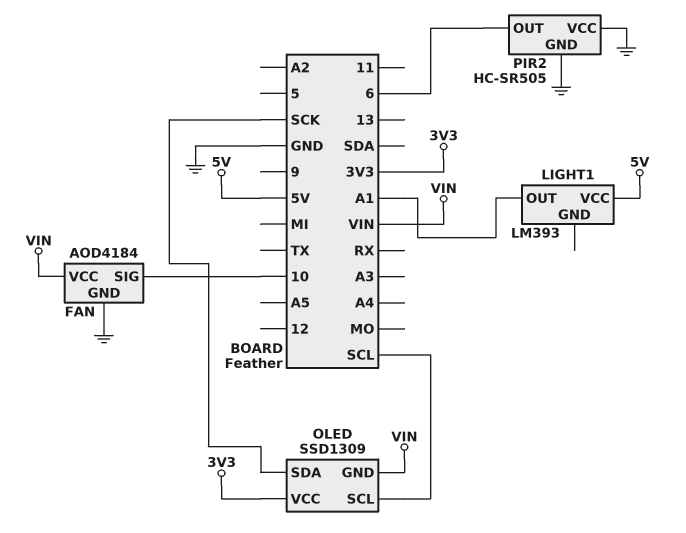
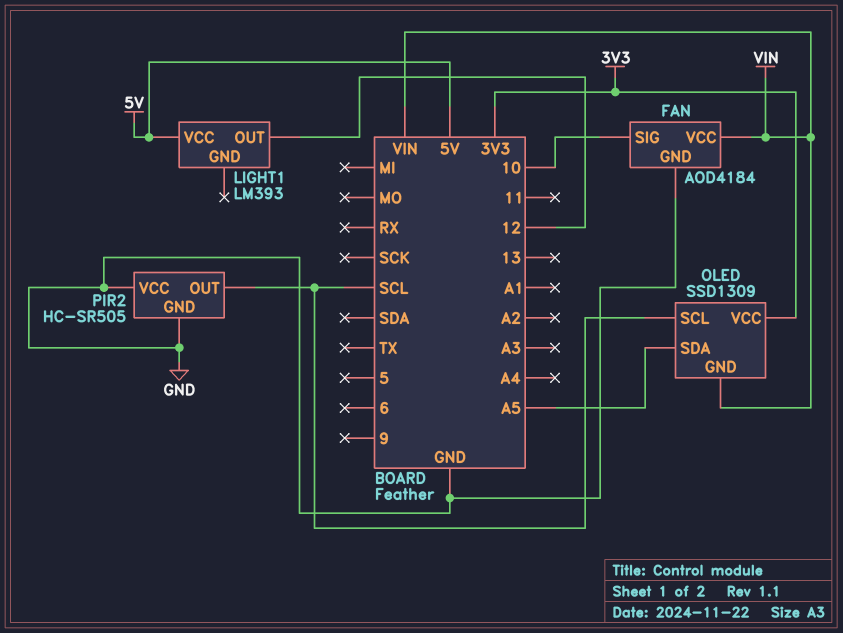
LIGHT1 pin OUT: A1 -> 12
OLED pin SDA: SCK -> A5
PIR2 pin OUT: 6 -> SCL

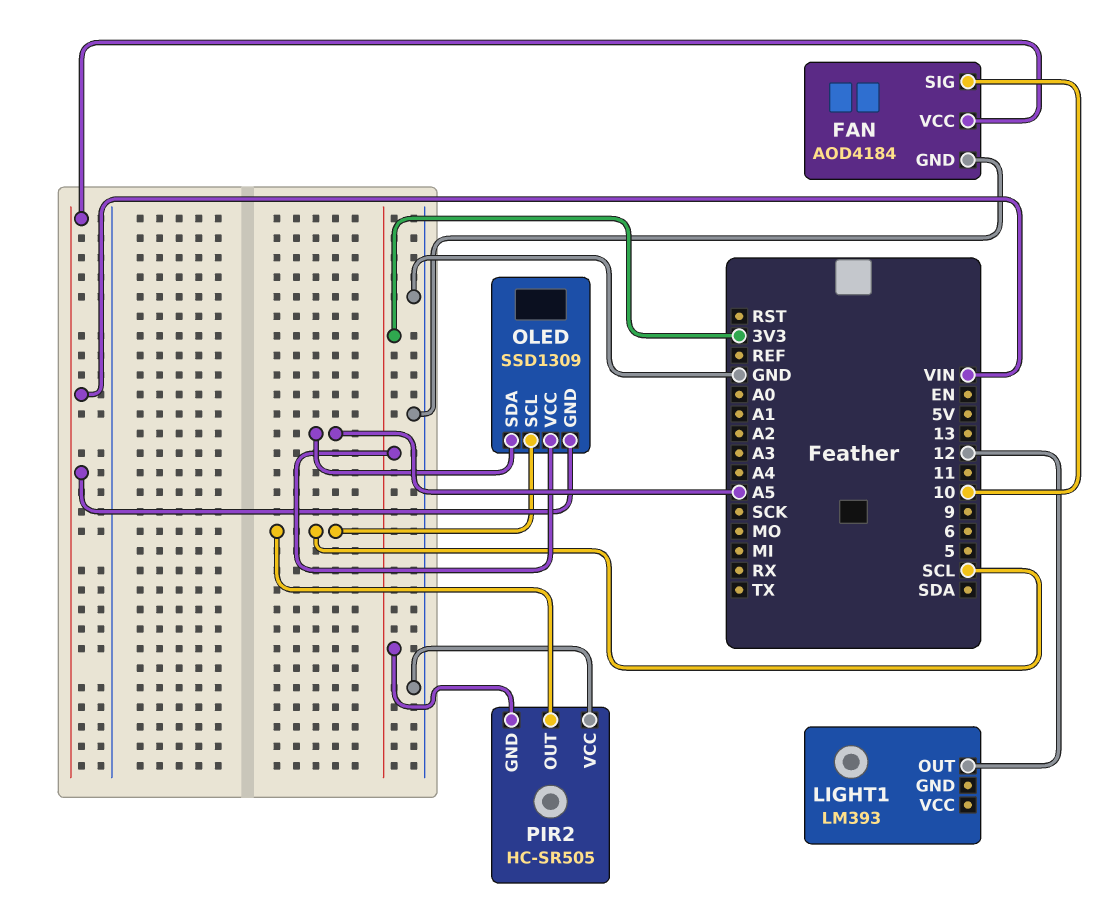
LIGHT1 pin VCC: 5V -> none
PIR2 pin GND: GND -> 3V3

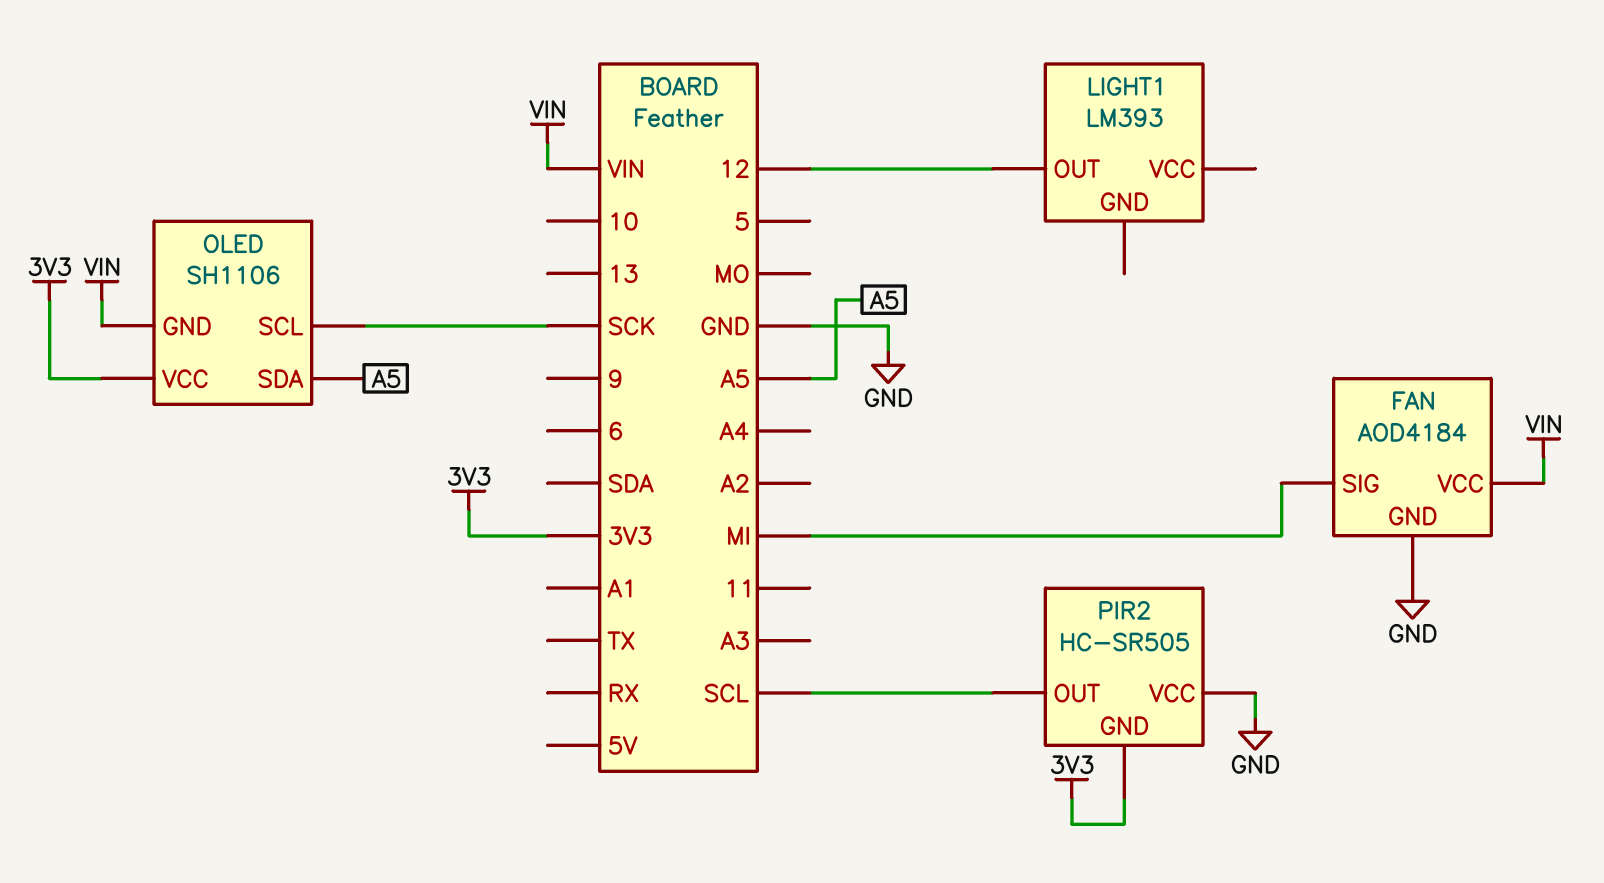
FAN pin SIG: 10 -> MI
OLED: SSD1309 -> SH1106
OLED pin SCL: SCL -> SCK

